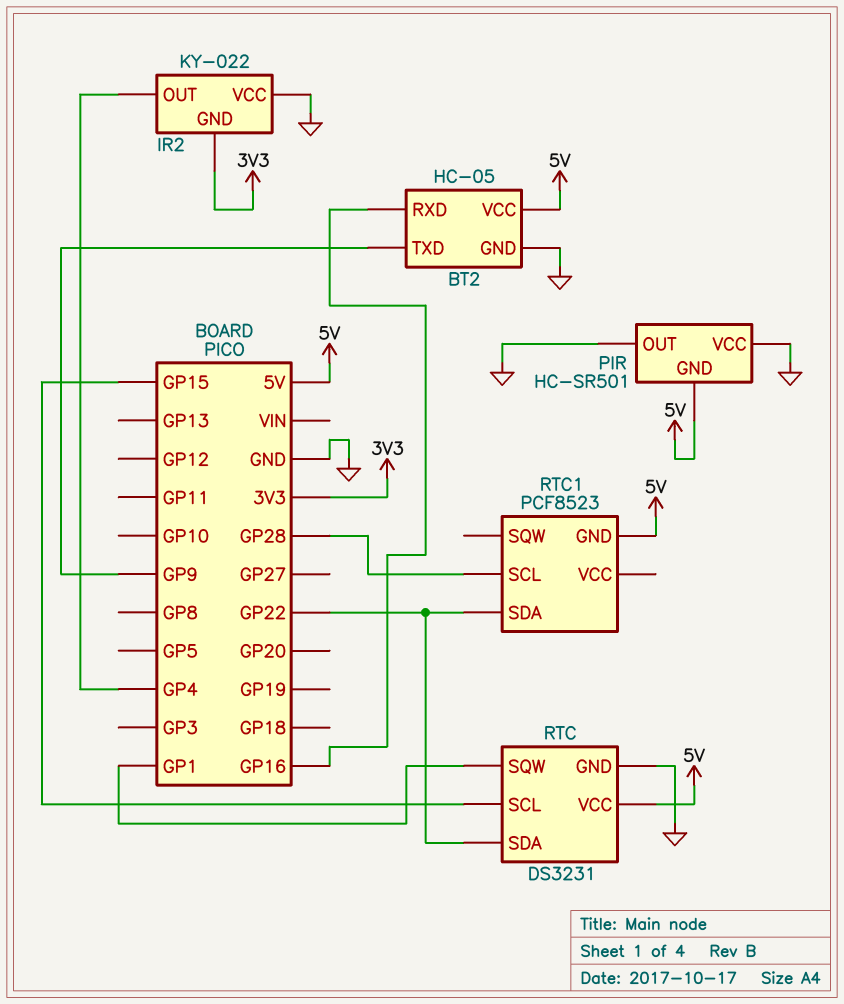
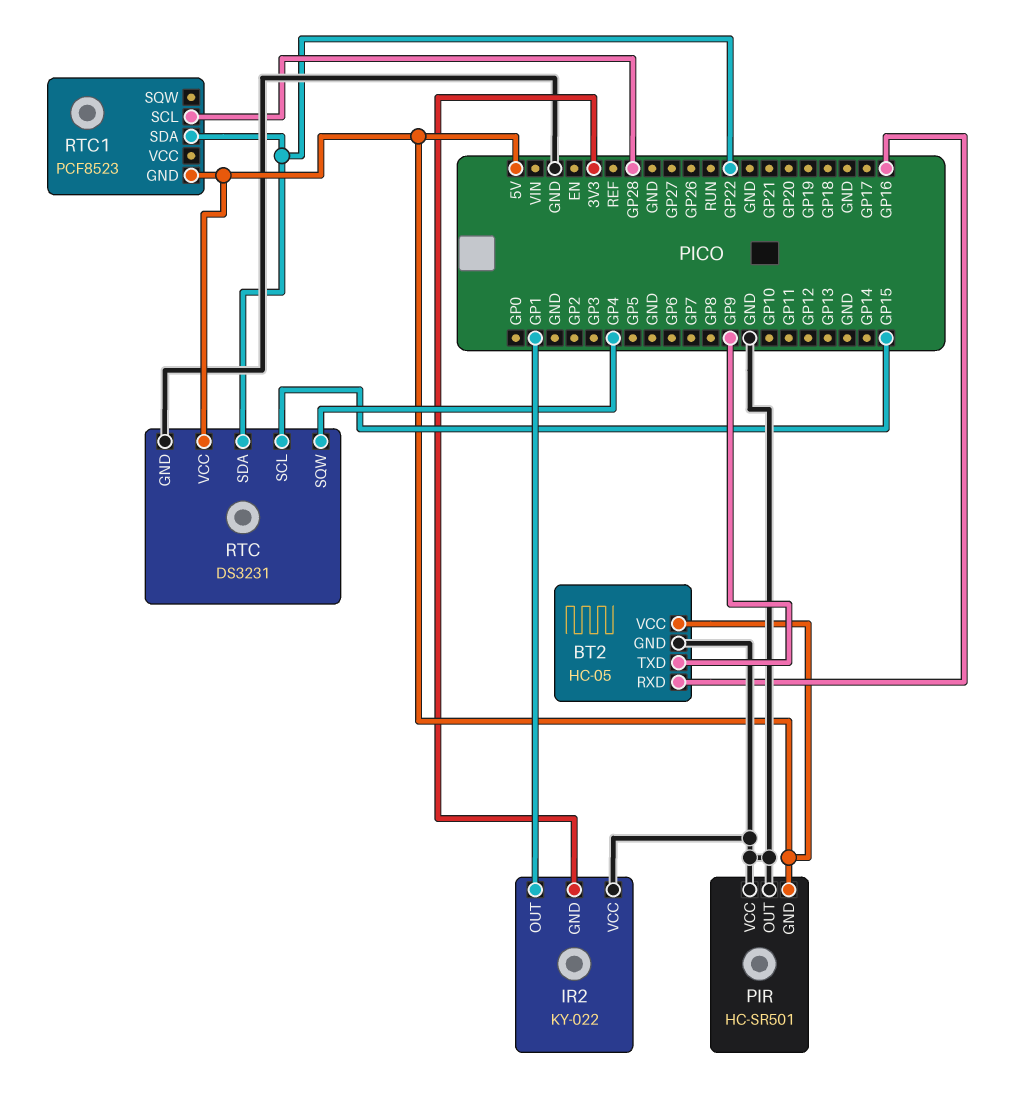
IR2 pin OUT: GP4 -> GP1
RTC pin SQW: GP1 -> GP4

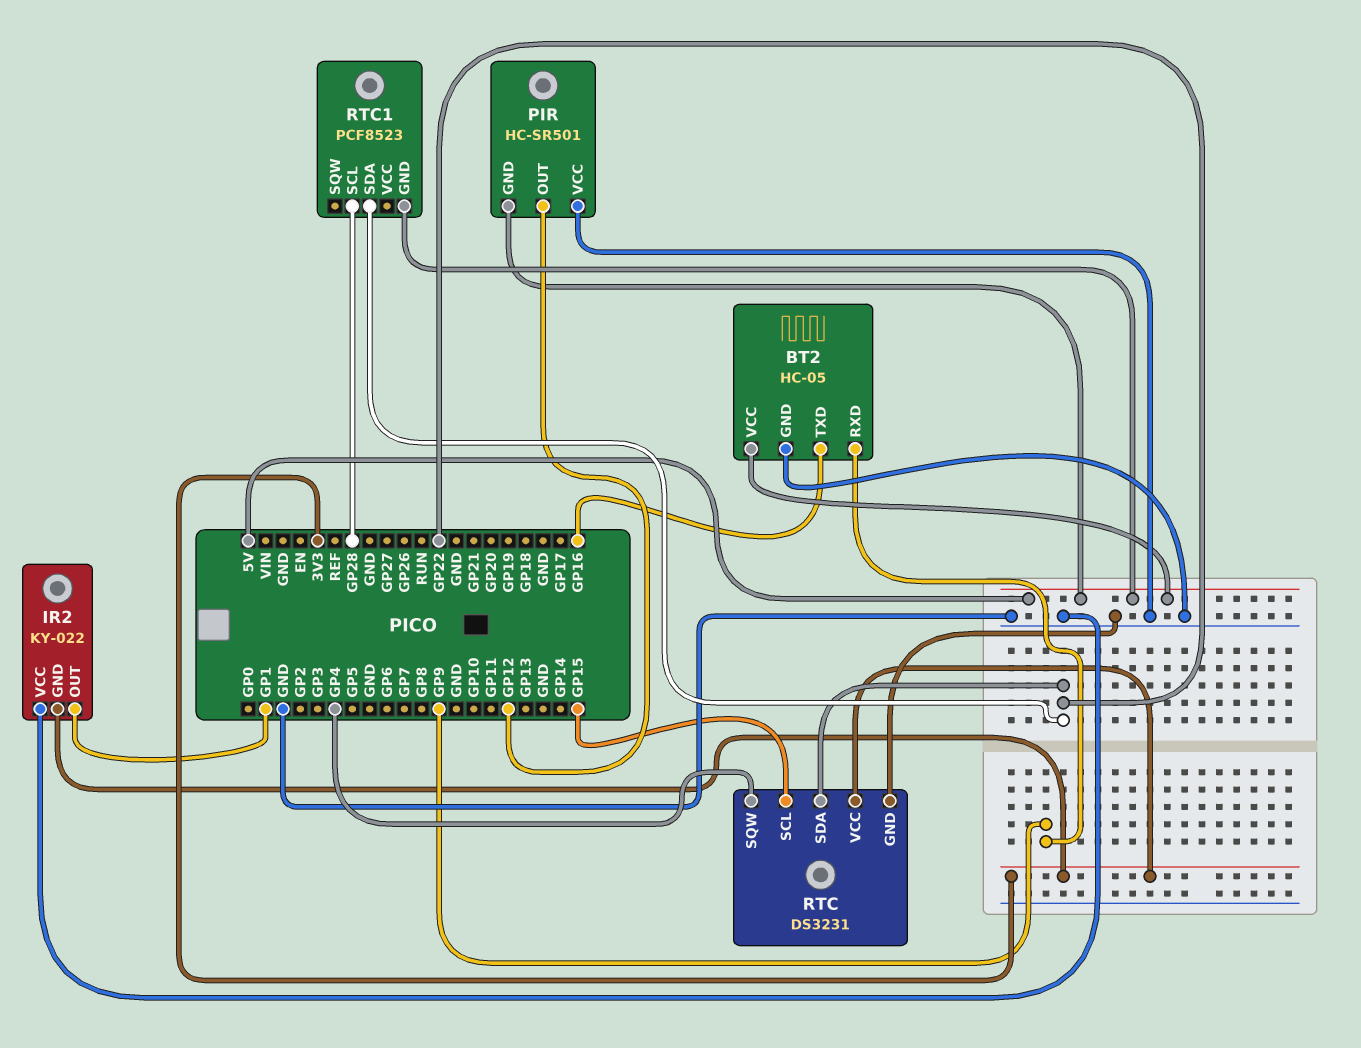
BT2 pin RXD: GP16 -> GP9
BT2 pin TXD: GP9 -> GP16
PIR pin OUT: GND -> GP12
RTC pin VCC: 5V -> 3V3

